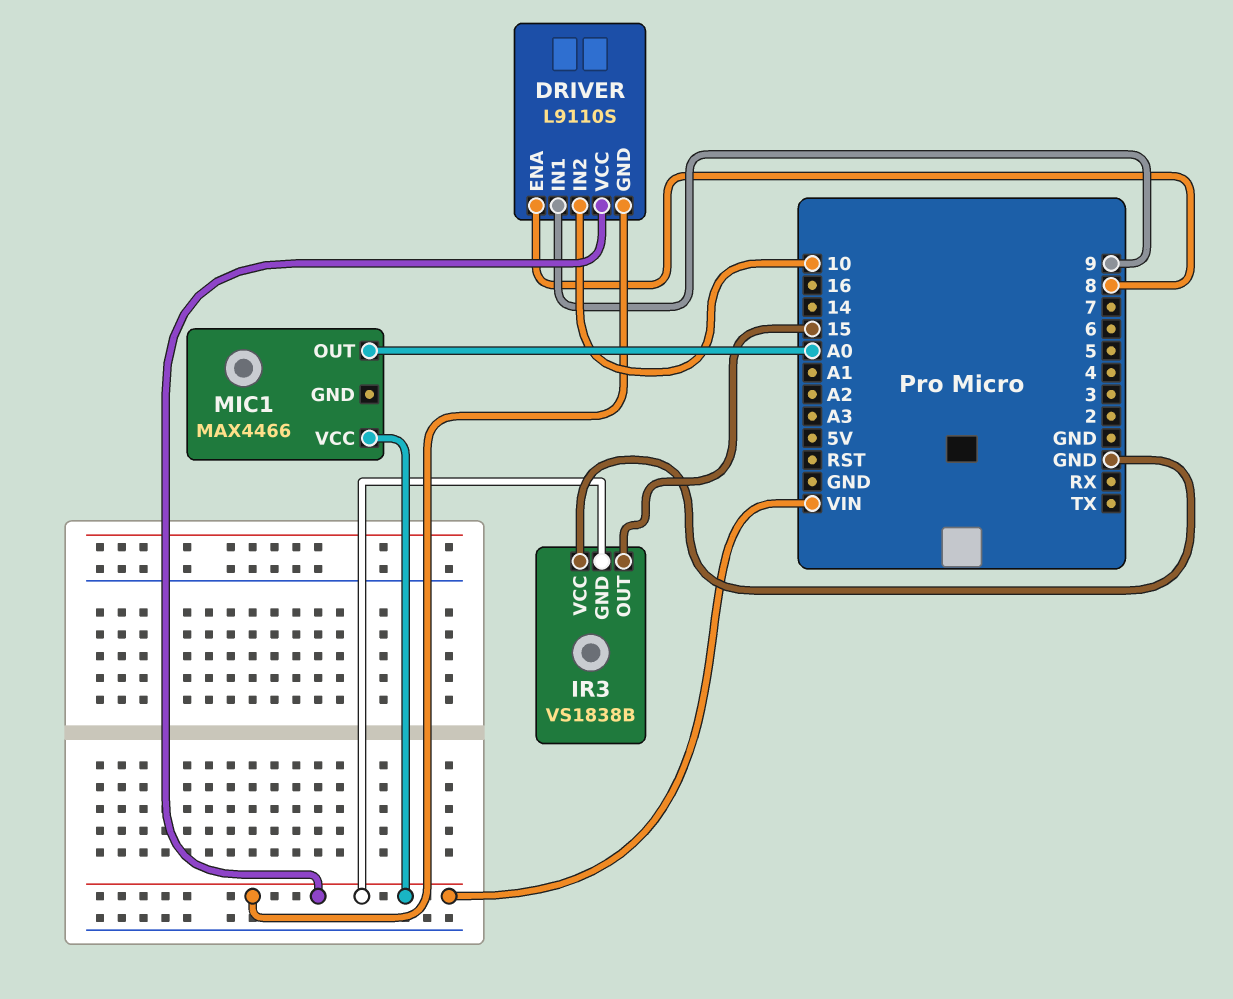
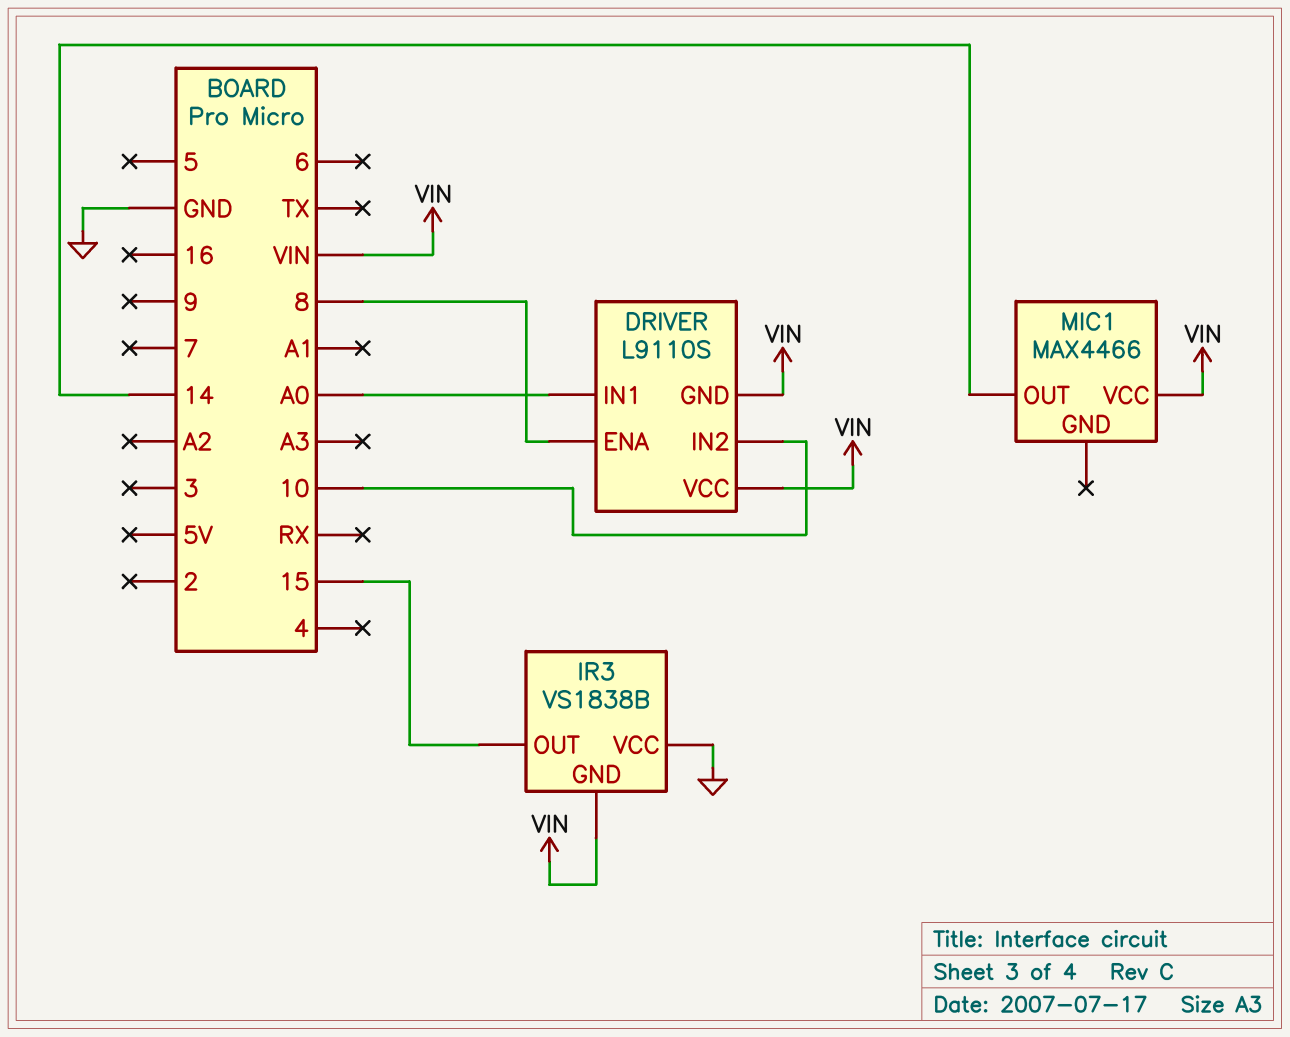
DRIVER pin IN1: 9 -> A0
MIC1 pin OUT: A0 -> 14

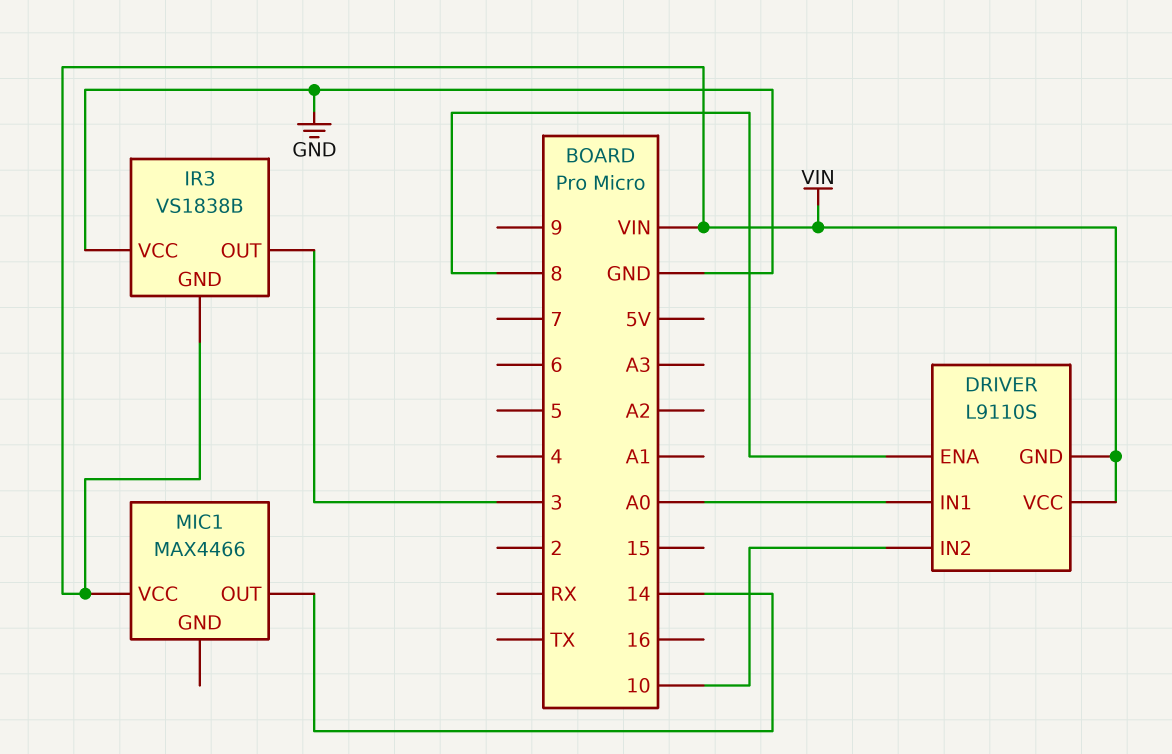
IR3 pin OUT: 15 -> 3

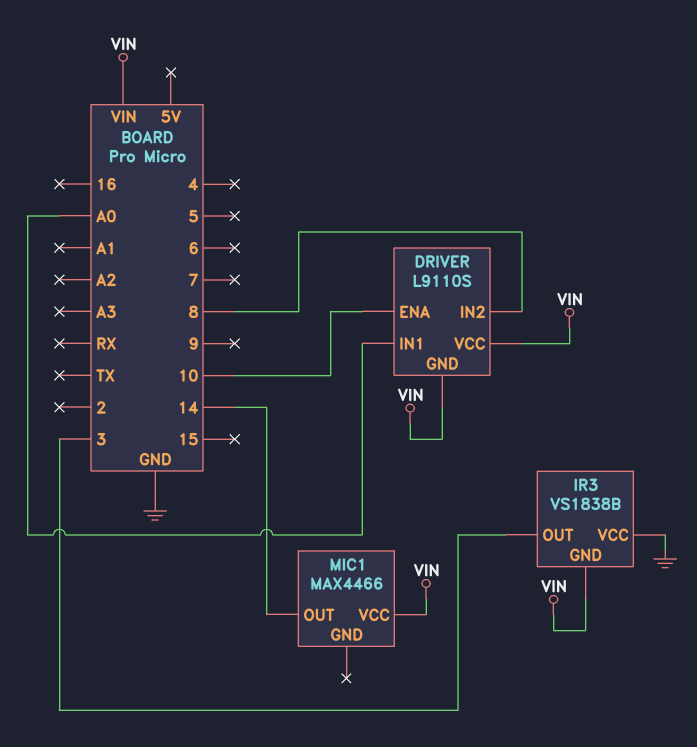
DRIVER pin ENA: 8 -> 10
DRIVER pin IN2: 10 -> 8

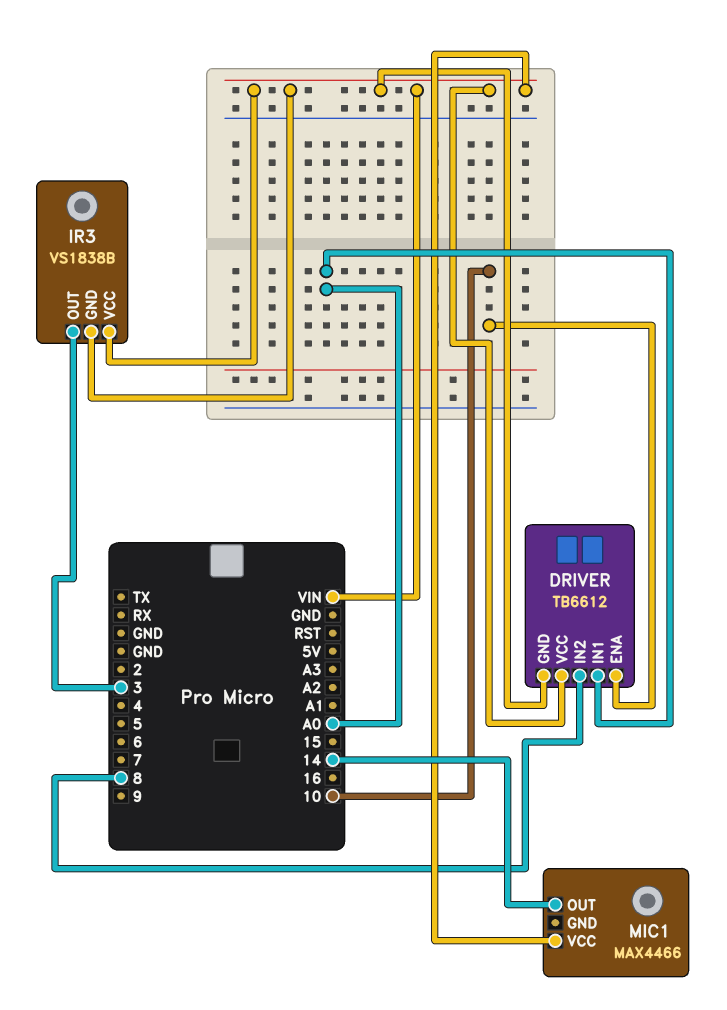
DRIVER: L9110S -> TB6612
IR3 pin VCC: GND -> VIN

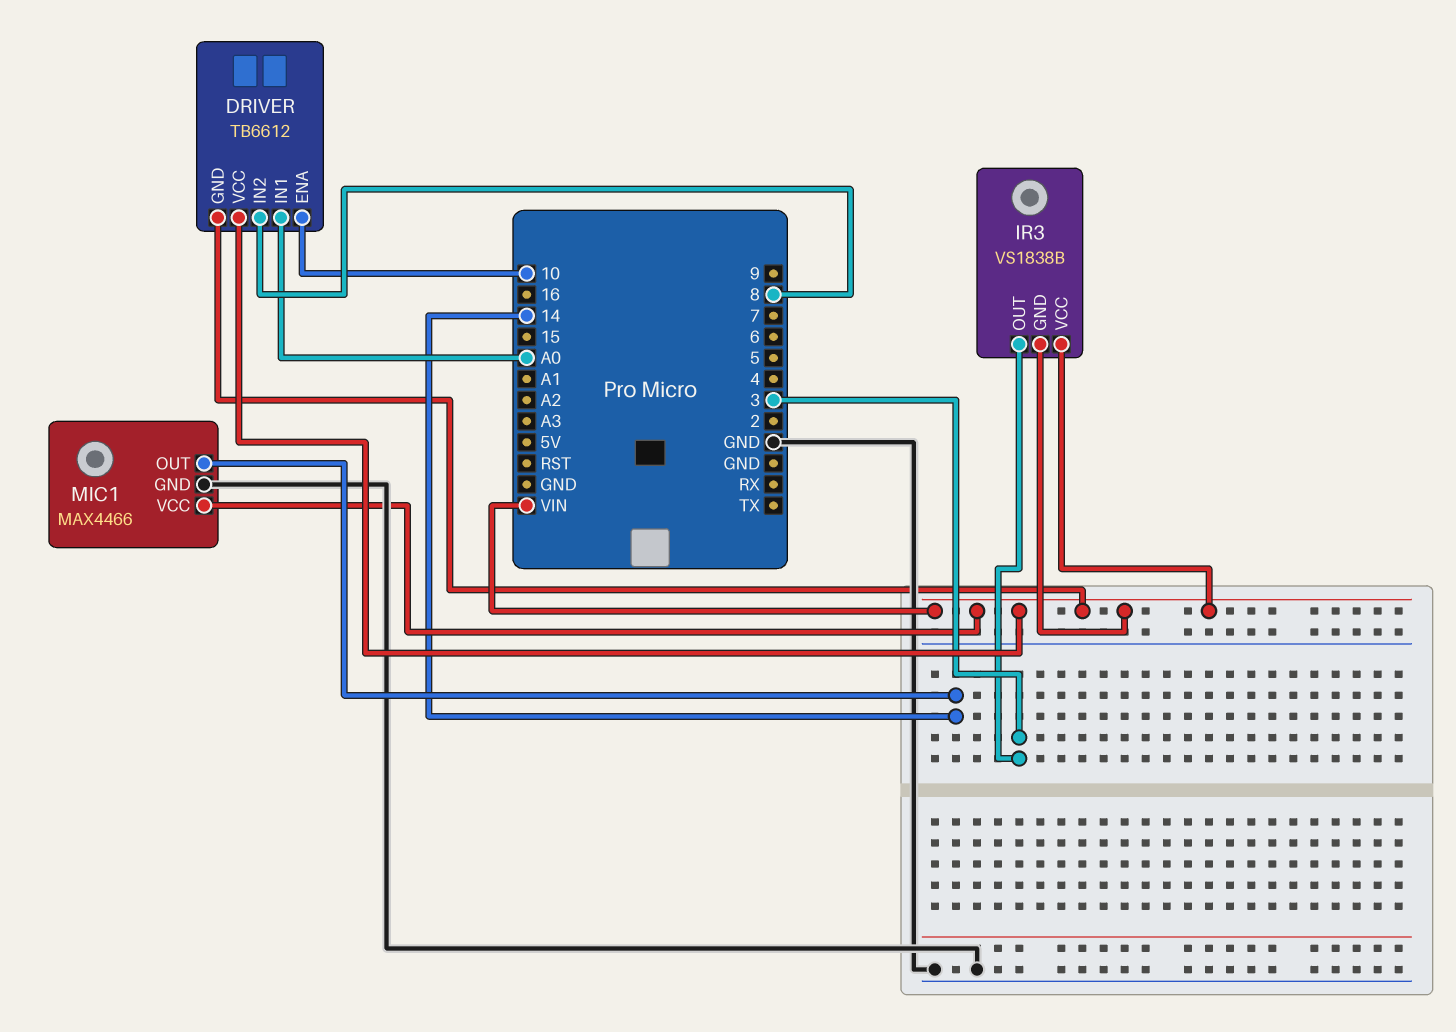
MIC1 pin GND: none -> GND

